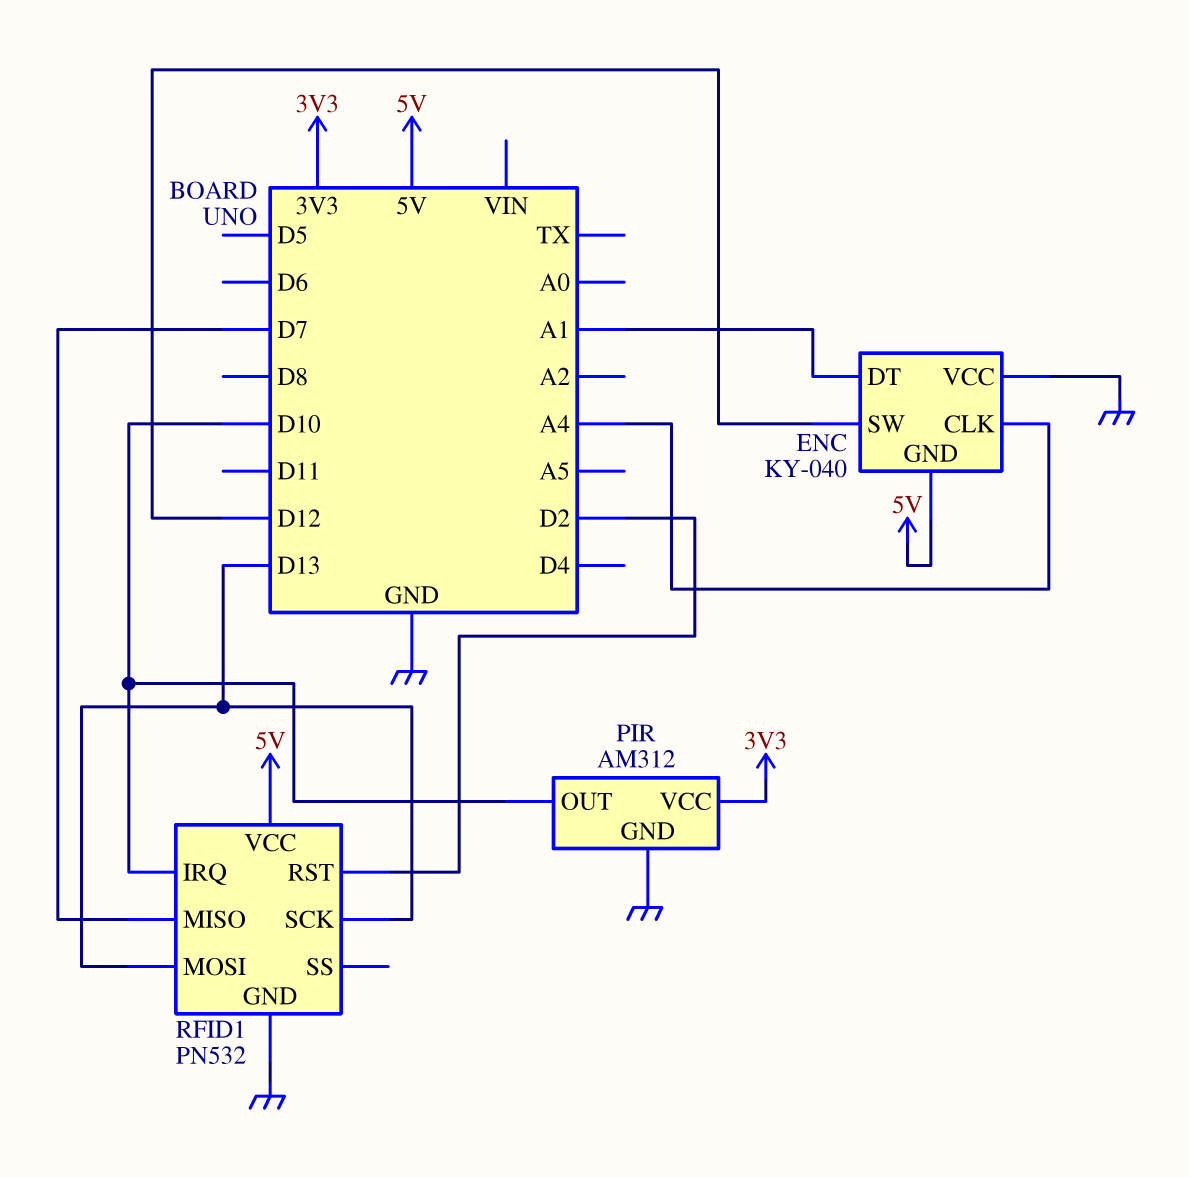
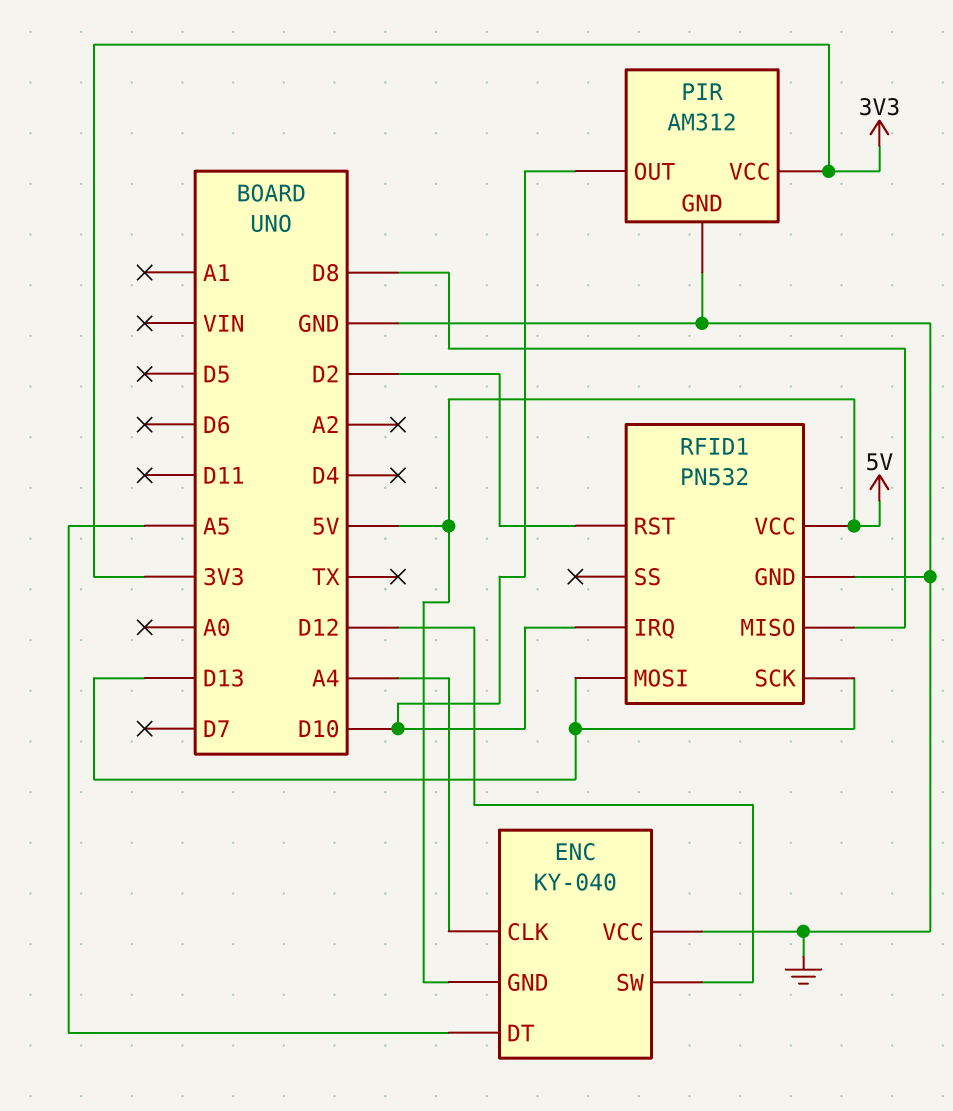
ENC pin DT: A1 -> A5
RFID1 pin MISO: D7 -> D8

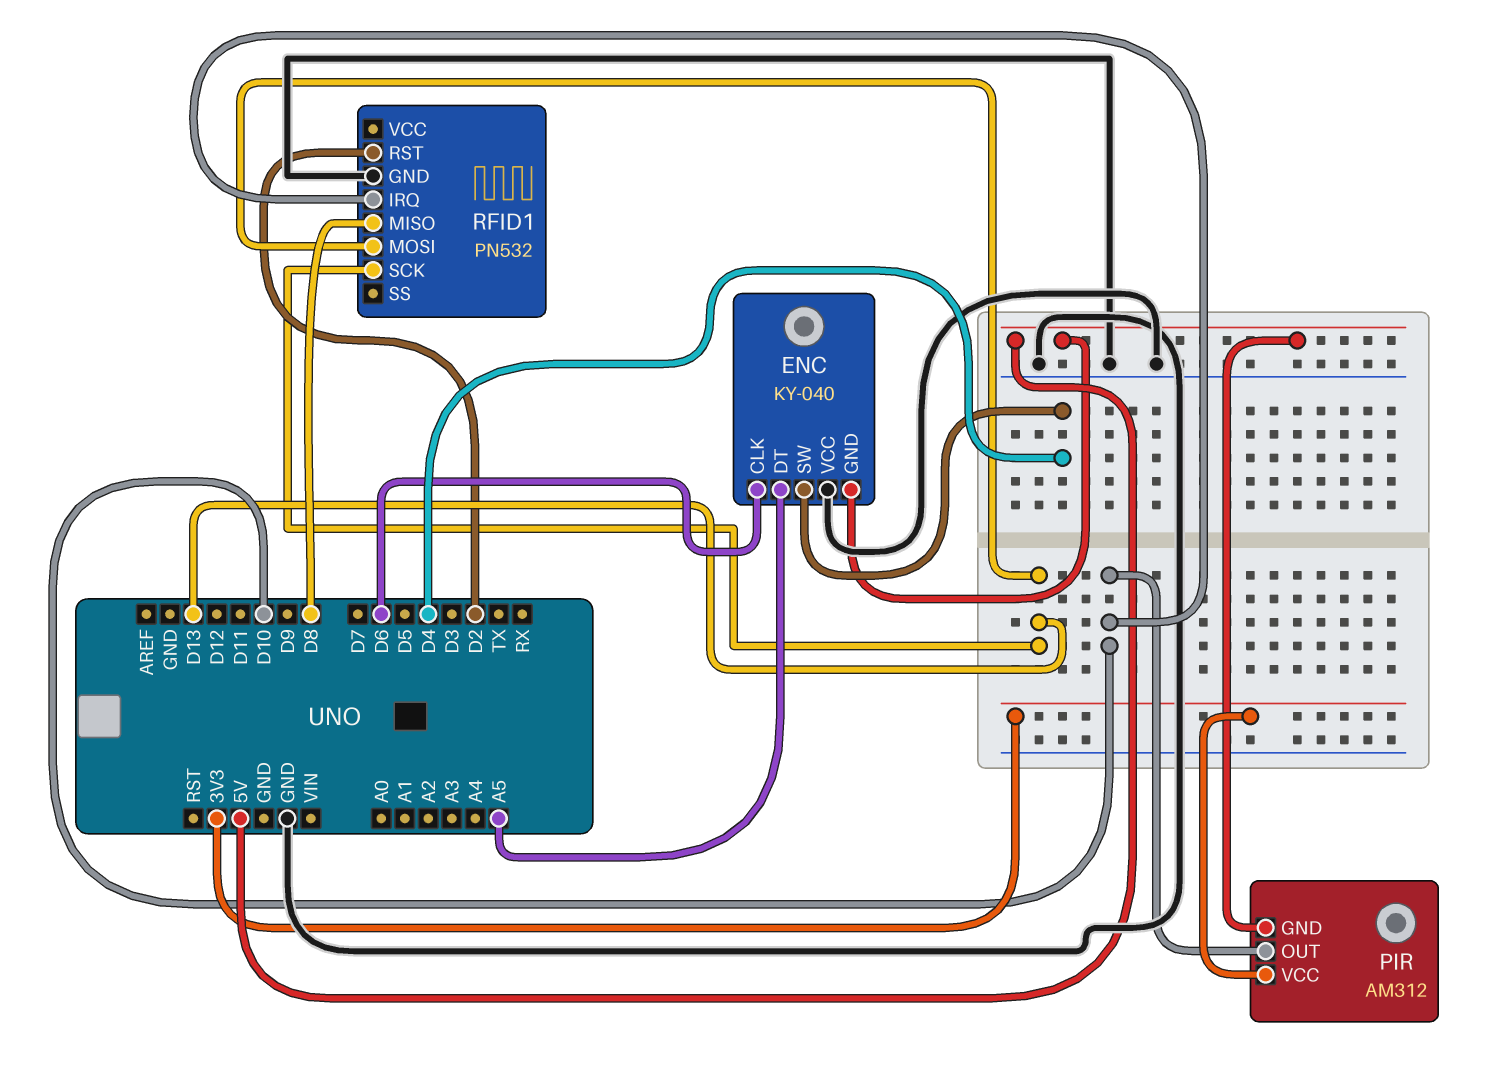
ENC pin CLK: A4 -> D6
ENC pin SW: D12 -> D4
PIR pin GND: GND -> 5V
RFID1 pin VCC: 5V -> none

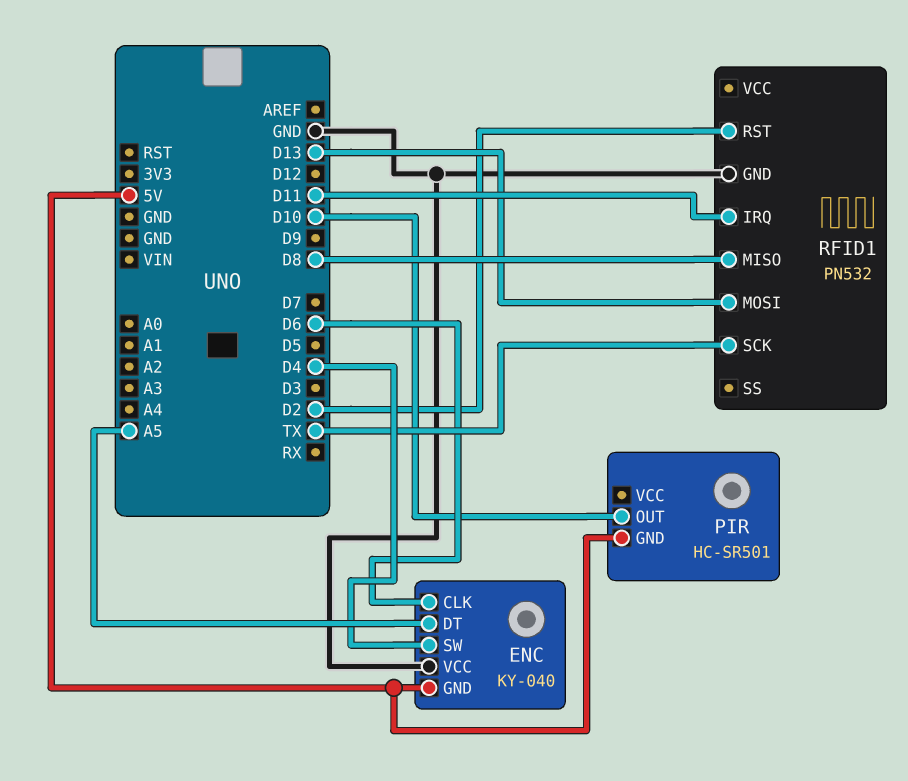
PIR: AM312 -> HC-SR501
PIR pin VCC: 3V3 -> none
RFID1 pin IRQ: D10 -> D11
RFID1 pin SCK: D13 -> TX

